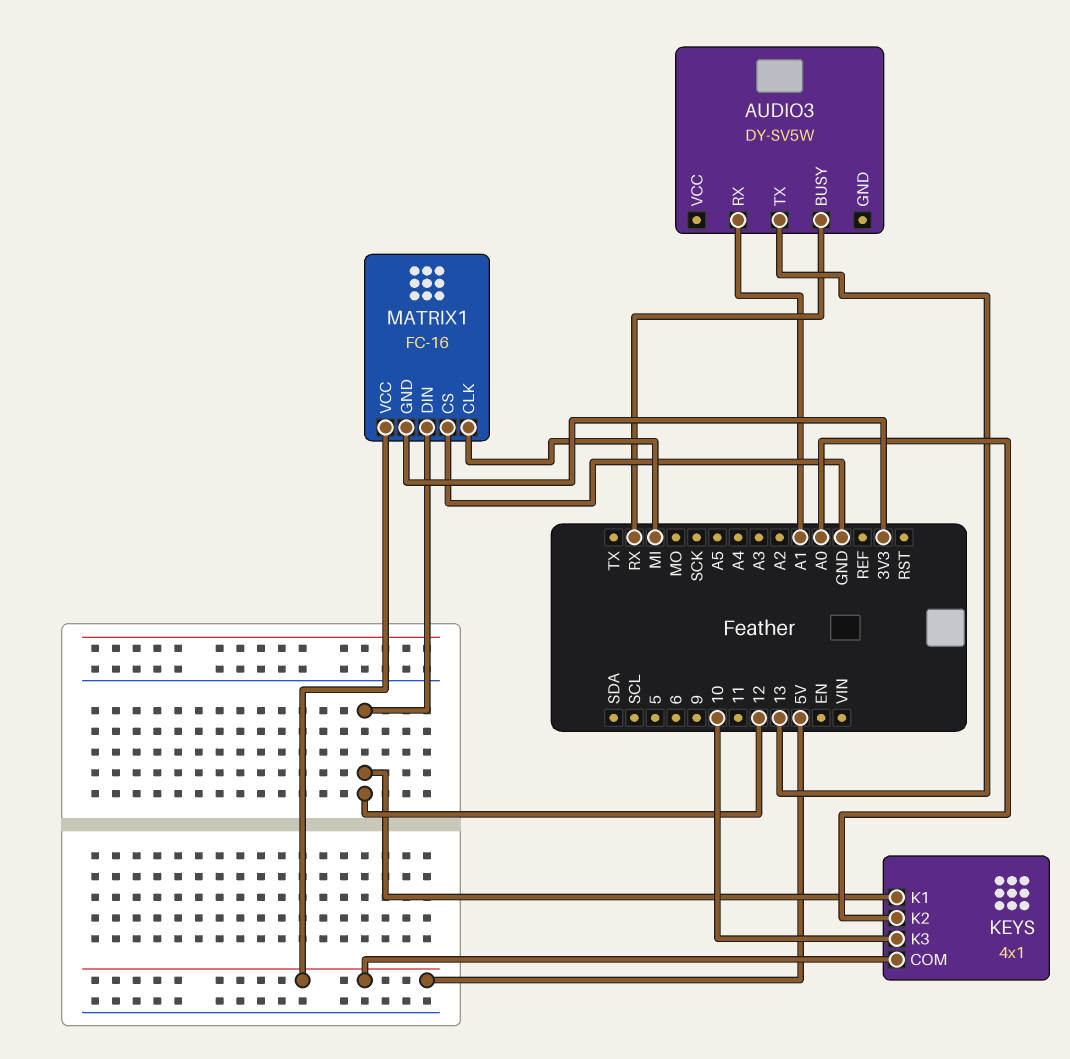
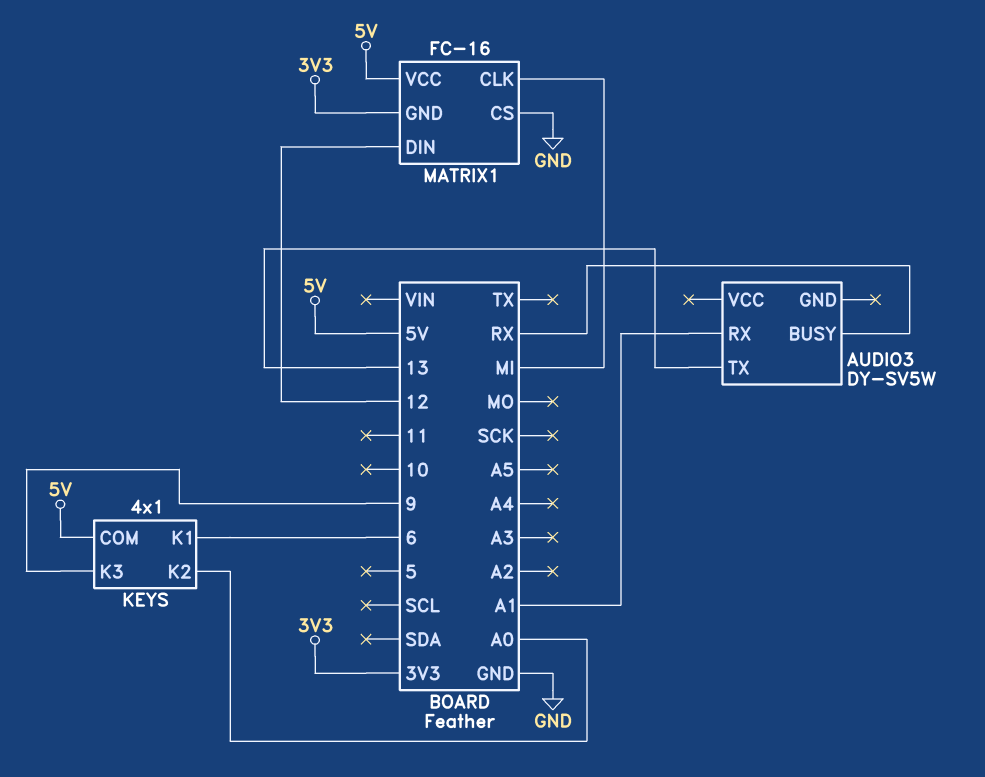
KEYS pin K1: 12 -> 6
KEYS pin K3: 10 -> 9

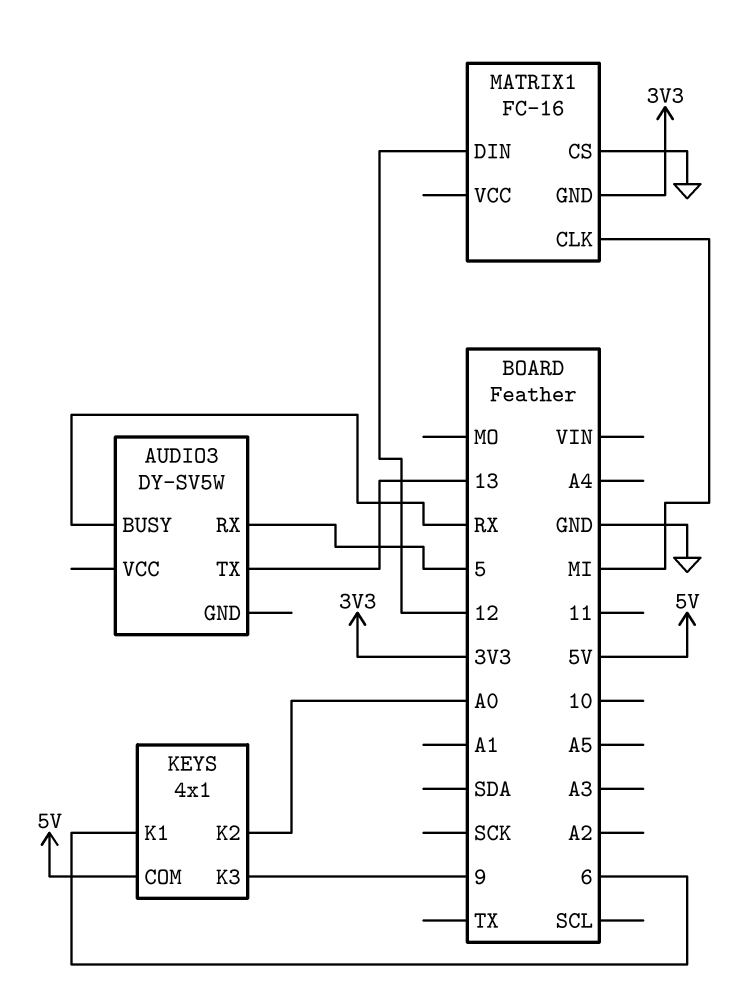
AUDIO3 pin RX: A1 -> 5
MATRIX1 pin VCC: 5V -> none

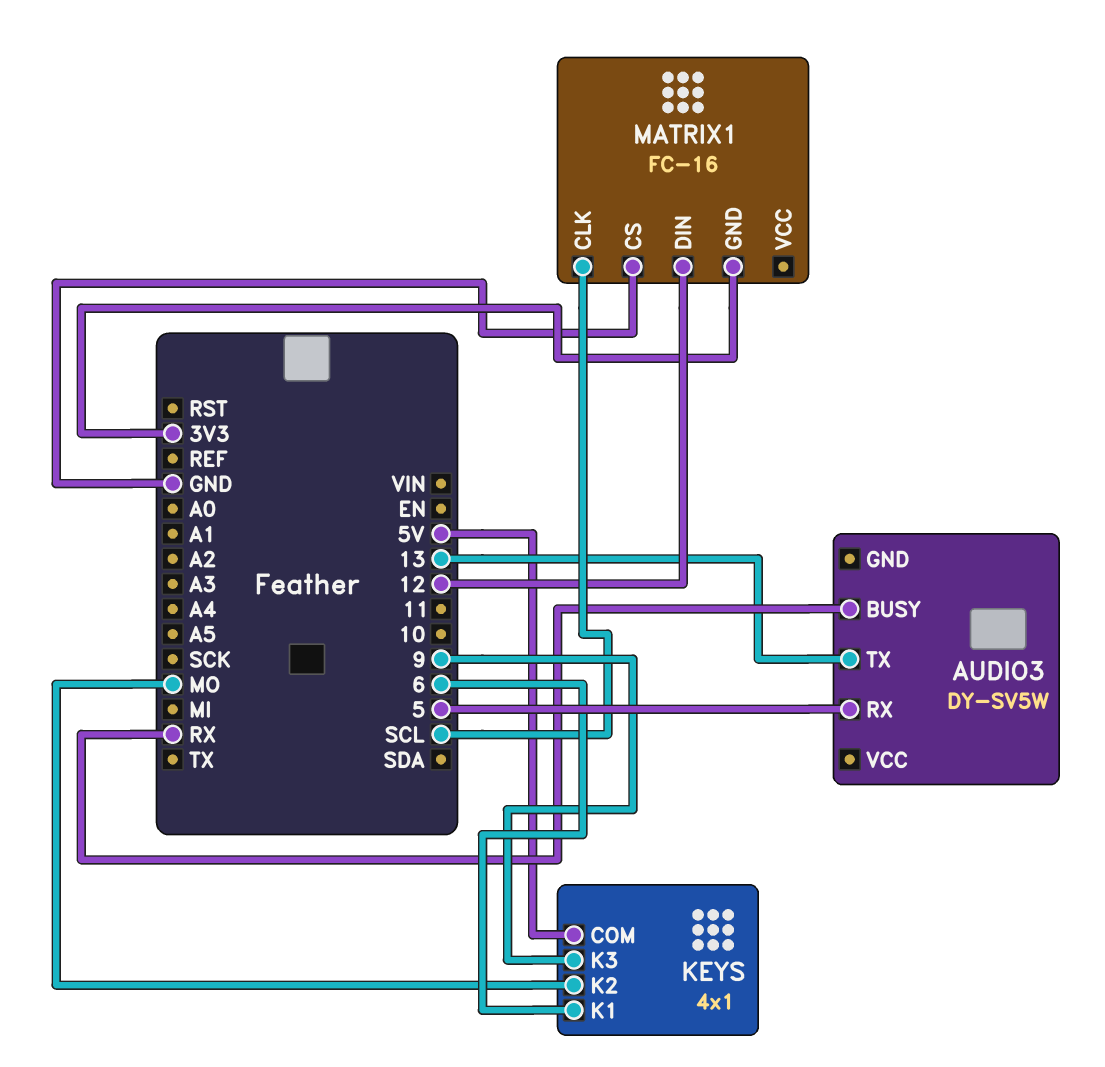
KEYS pin K2: A0 -> MO
MATRIX1 pin CLK: MI -> SCL

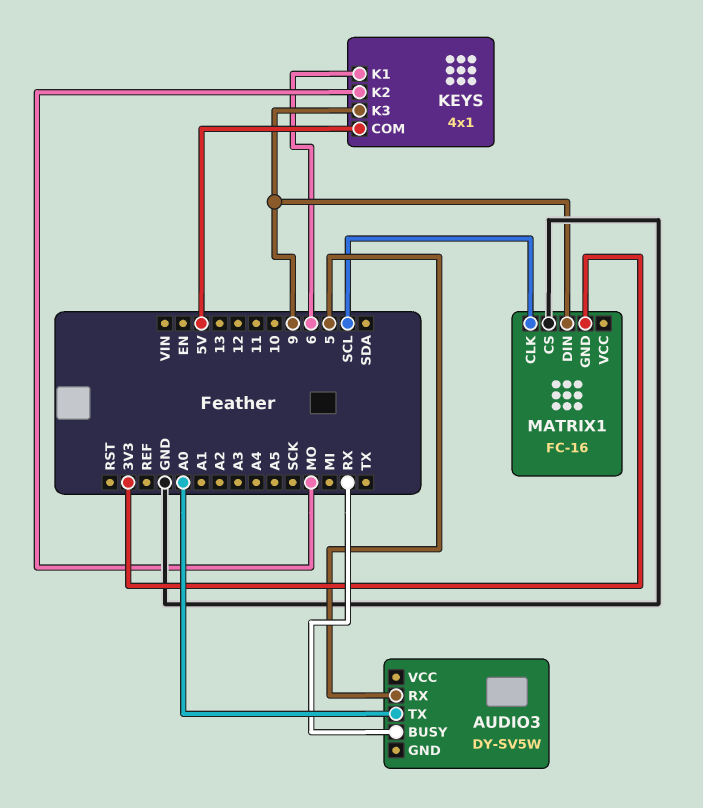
AUDIO3 pin TX: 13 -> A0
MATRIX1 pin DIN: 12 -> 9

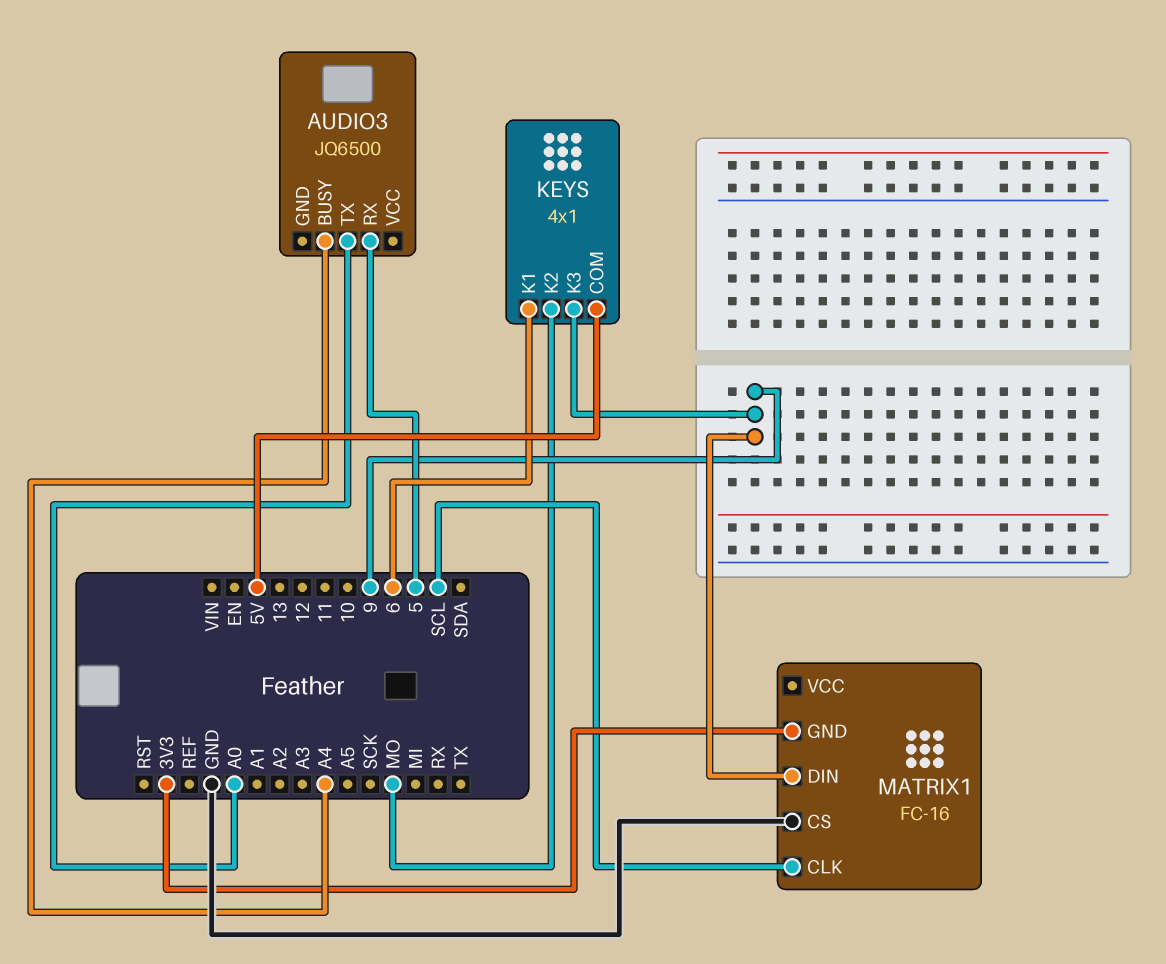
AUDIO3: DY-SV5W -> JQ6500
AUDIO3 pin BUSY: RX -> A4

